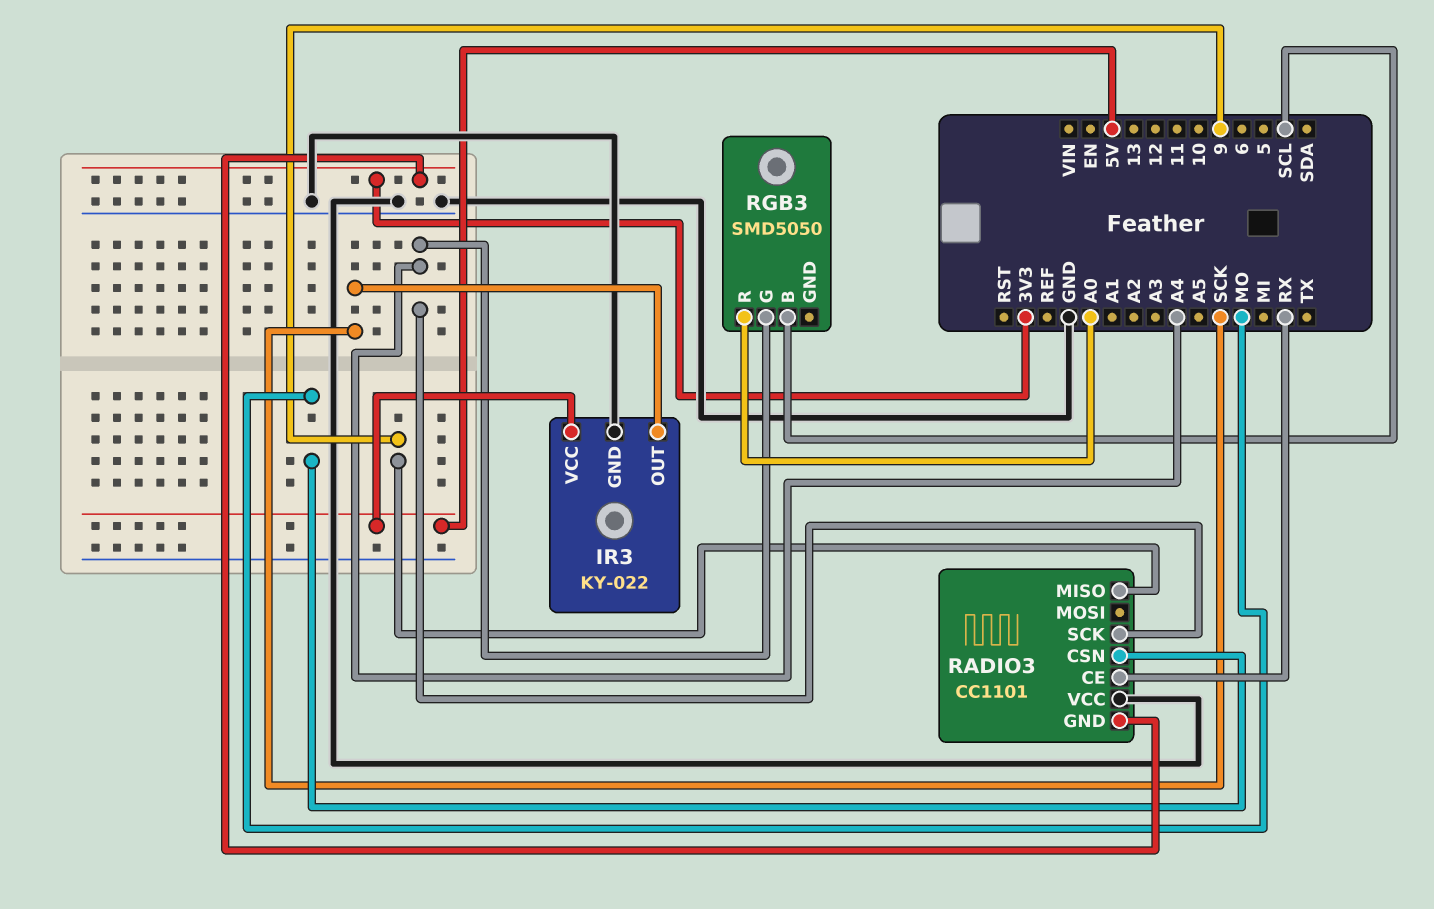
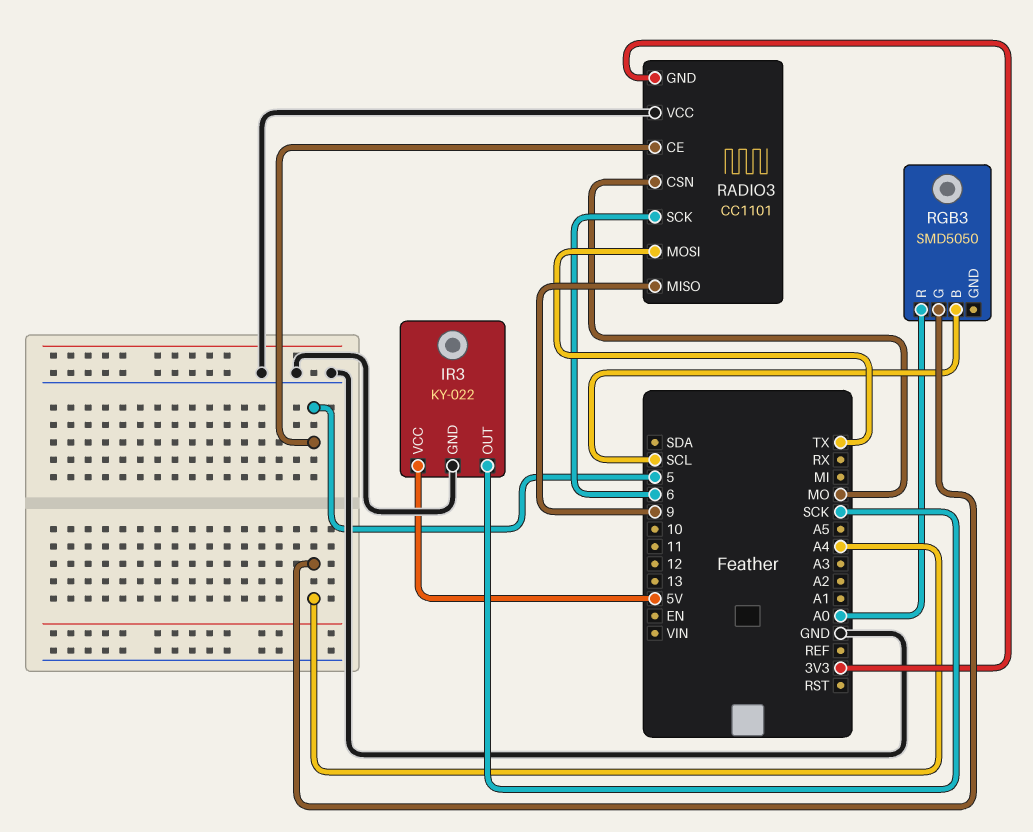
RADIO3 pin CE: RX -> 5
RADIO3 pin MOSI: none -> TX
RADIO3 pin SCK: A4 -> 6

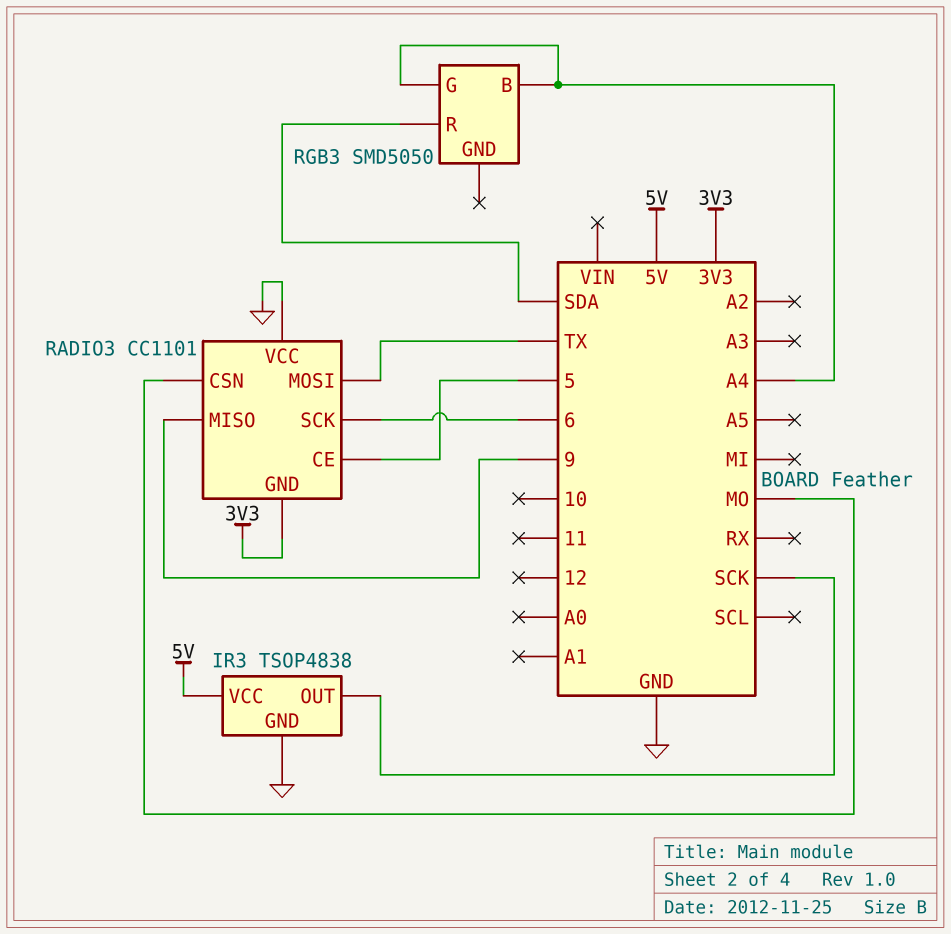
IR3: KY-022 -> TSOP4838
RGB3 pin B: SCL -> A4
RGB3 pin R: A0 -> SDA

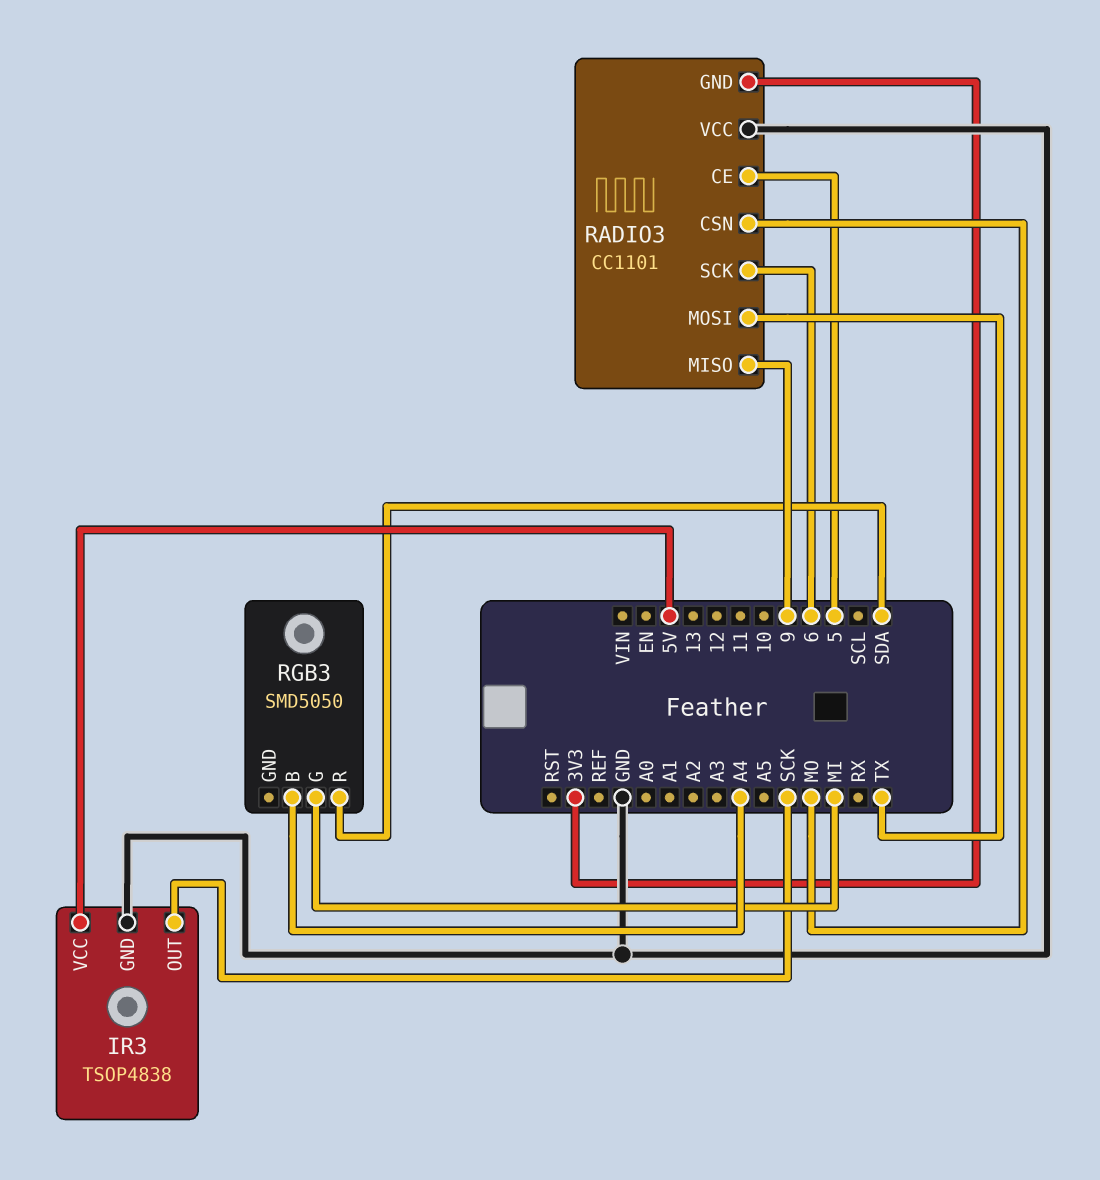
RGB3 pin G: A4 -> MI

